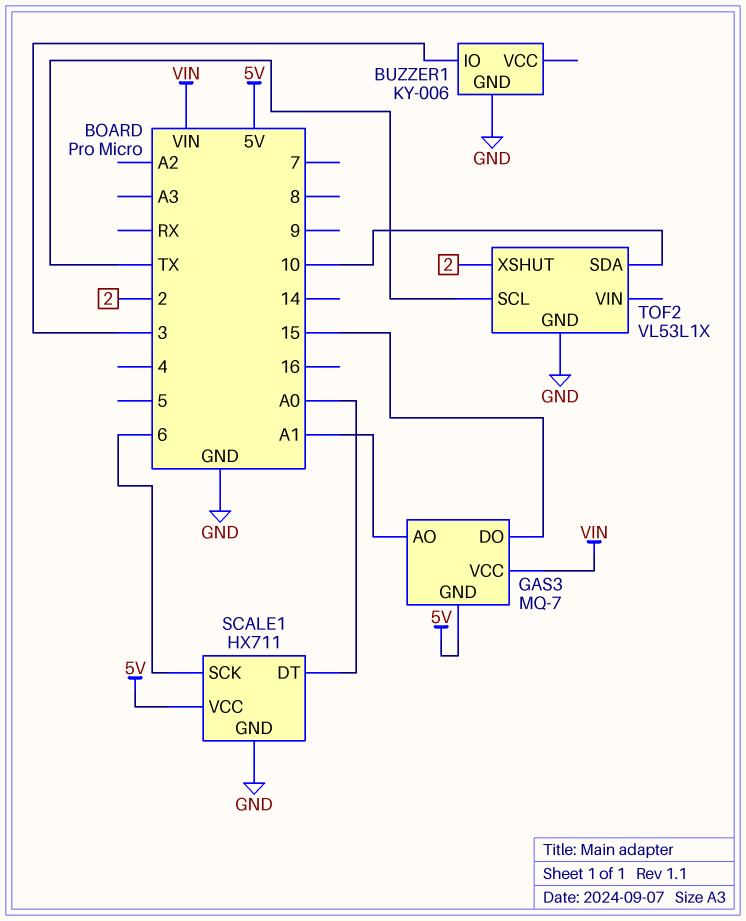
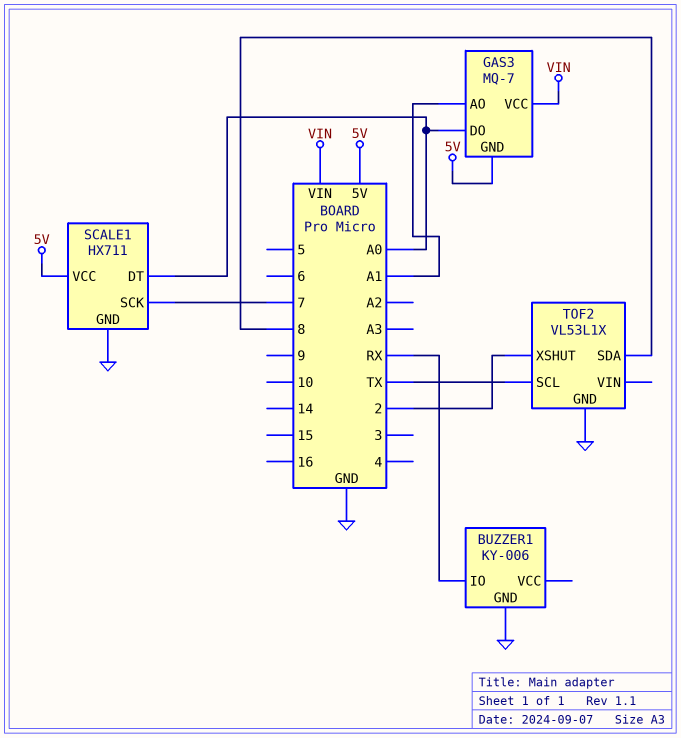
BUZZER1 pin IO: 3 -> RX
GAS3 pin DO: 15 -> A0
SCALE1 pin SCK: 6 -> 7
TOF2 pin SDA: 10 -> 8

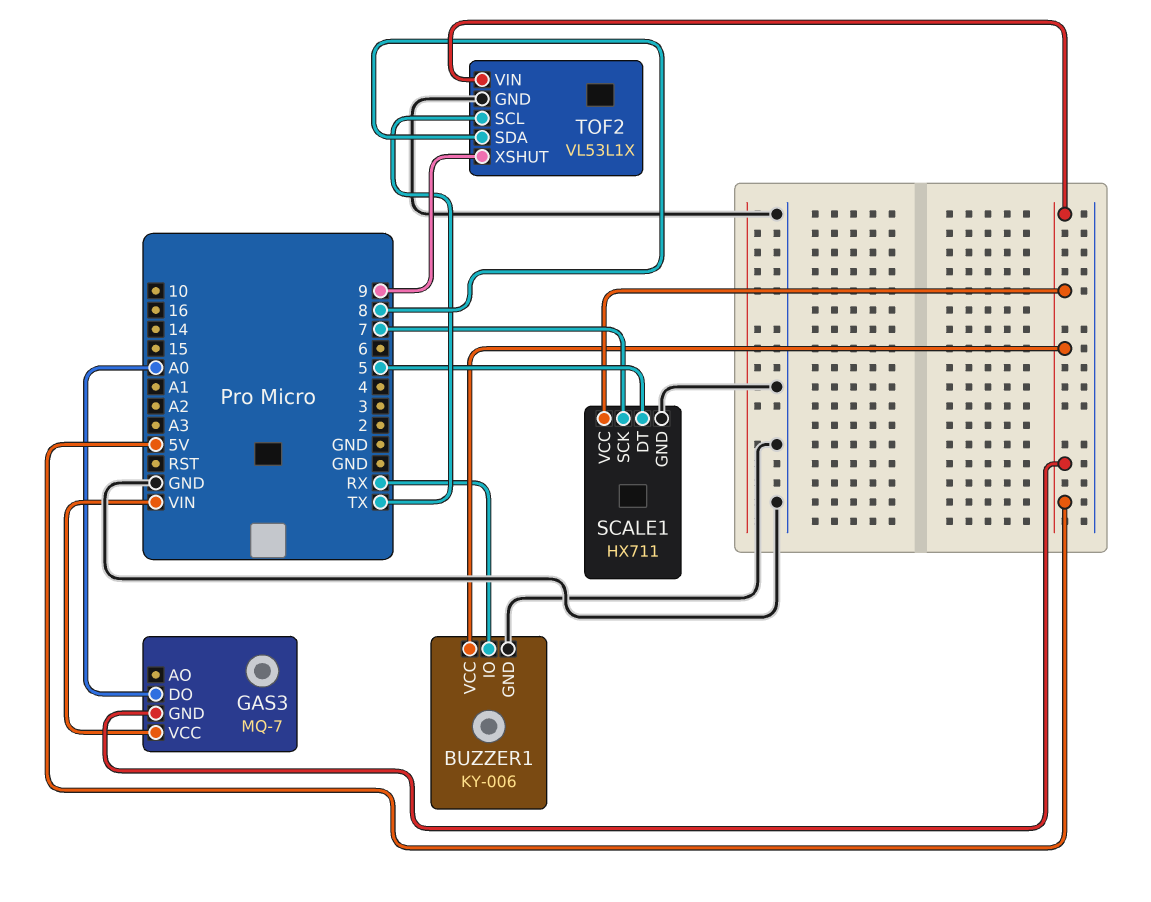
BUZZER1 pin VCC: none -> 5V
GAS3 pin AO: A1 -> none
SCALE1 pin DT: A0 -> 5
TOF2 pin VIN: none -> 5V
TOF2 pin XSHUT: 2 -> 9

